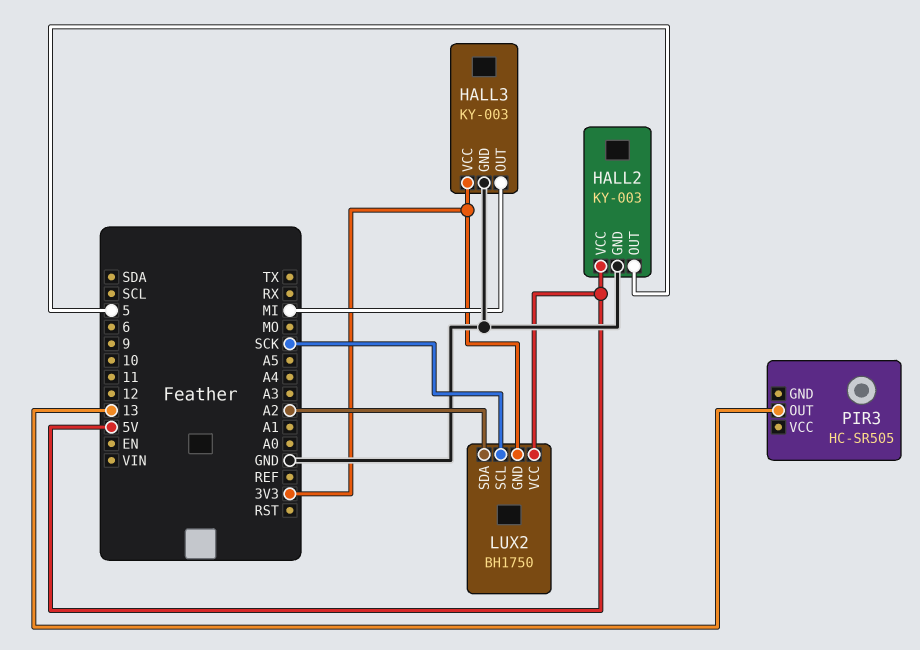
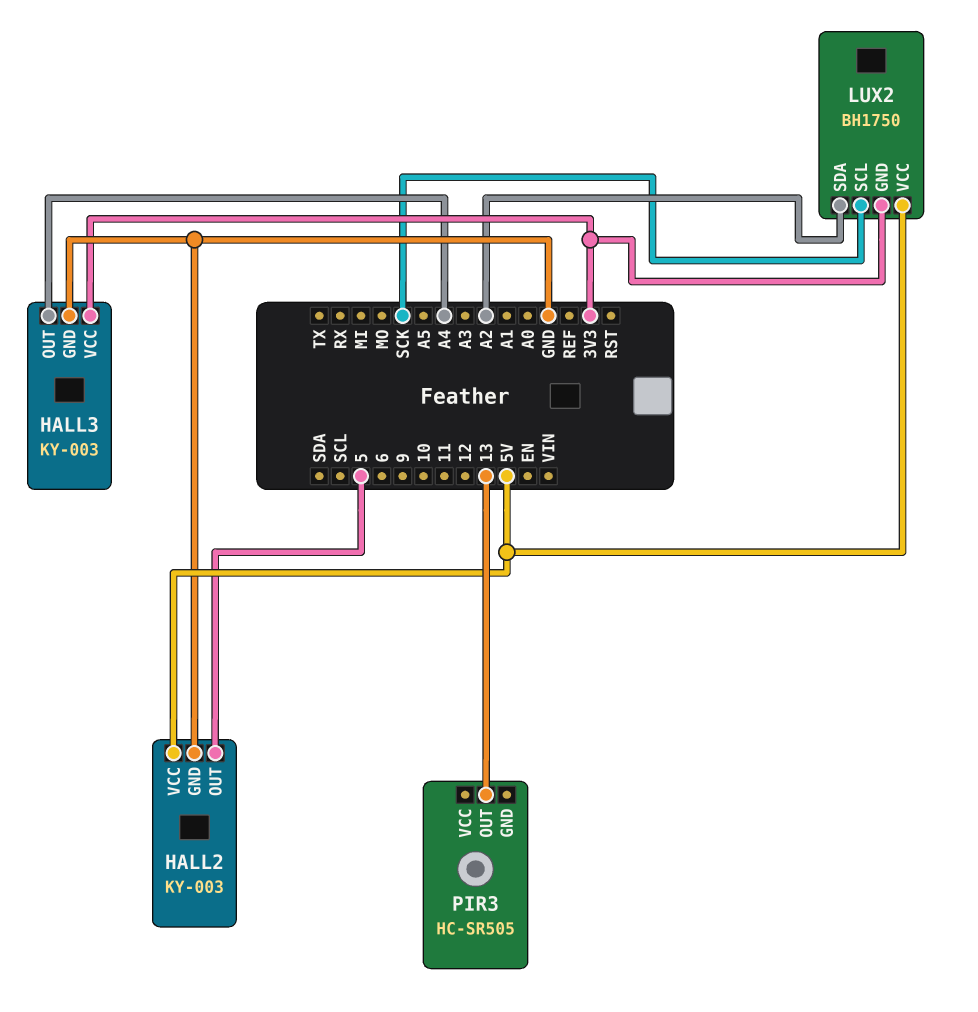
HALL3 pin OUT: MI -> A4

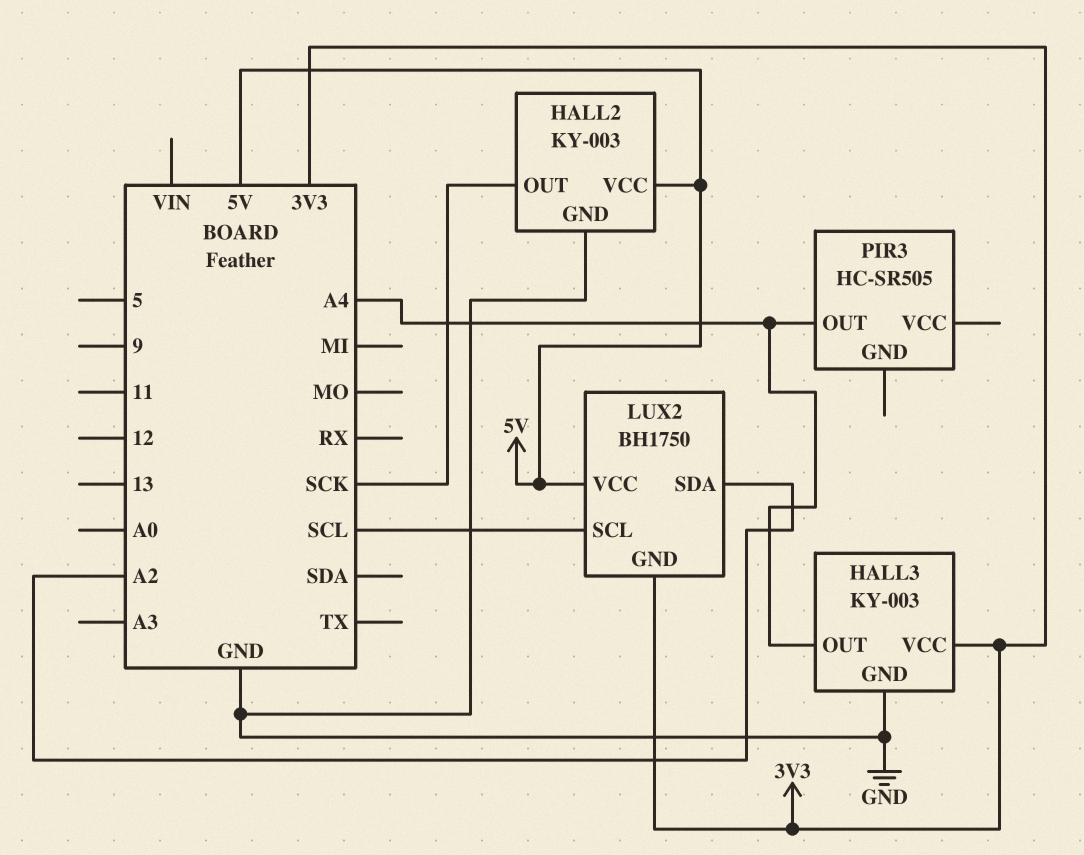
HALL2 pin OUT: 5 -> SCK
LUX2 pin SCL: SCK -> SCL
PIR3 pin OUT: 13 -> A4

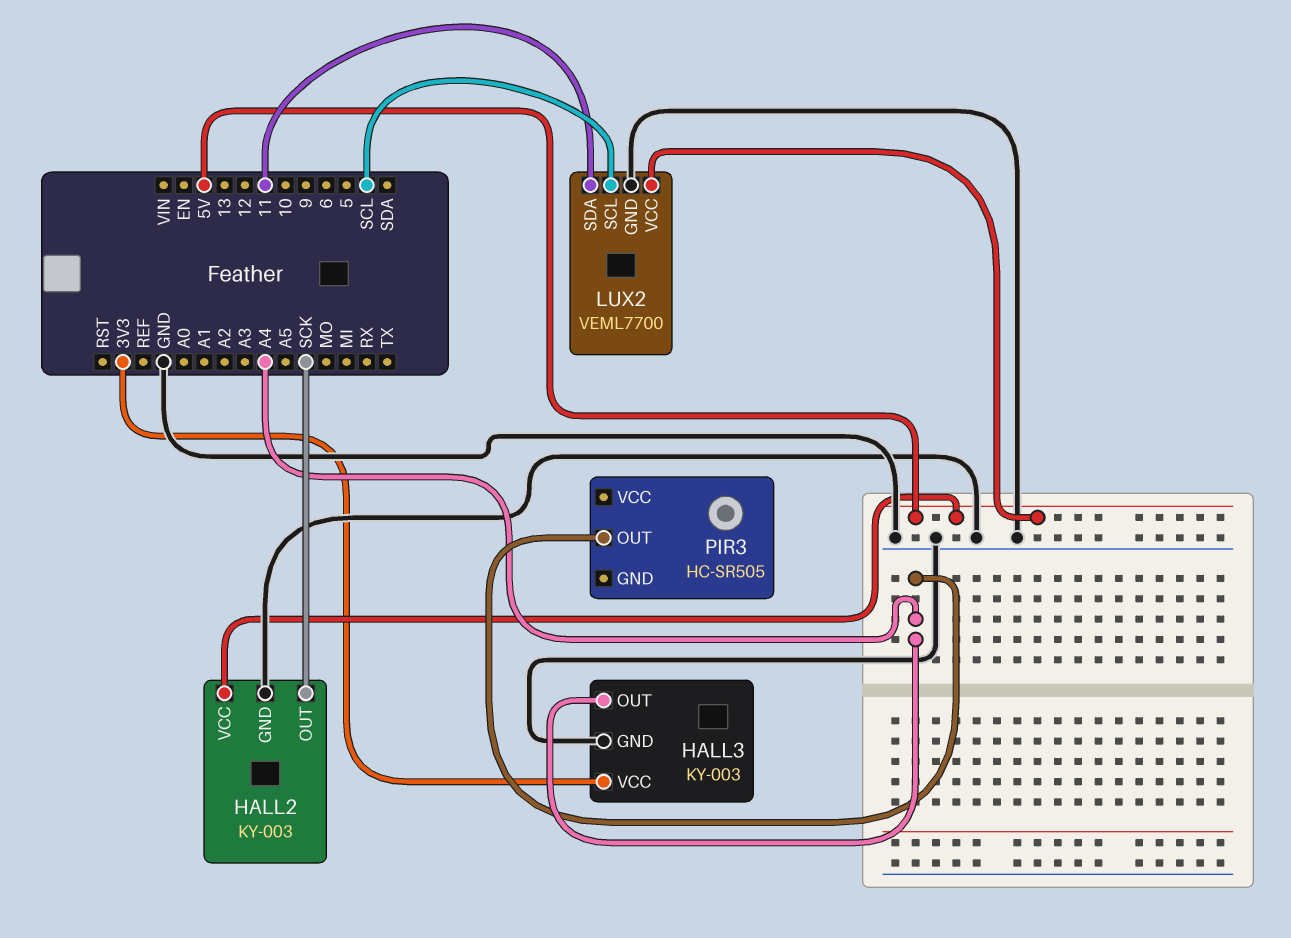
LUX2: BH1750 -> VEML7700
LUX2 pin GND: 3V3 -> GND
LUX2 pin SDA: A2 -> 11

